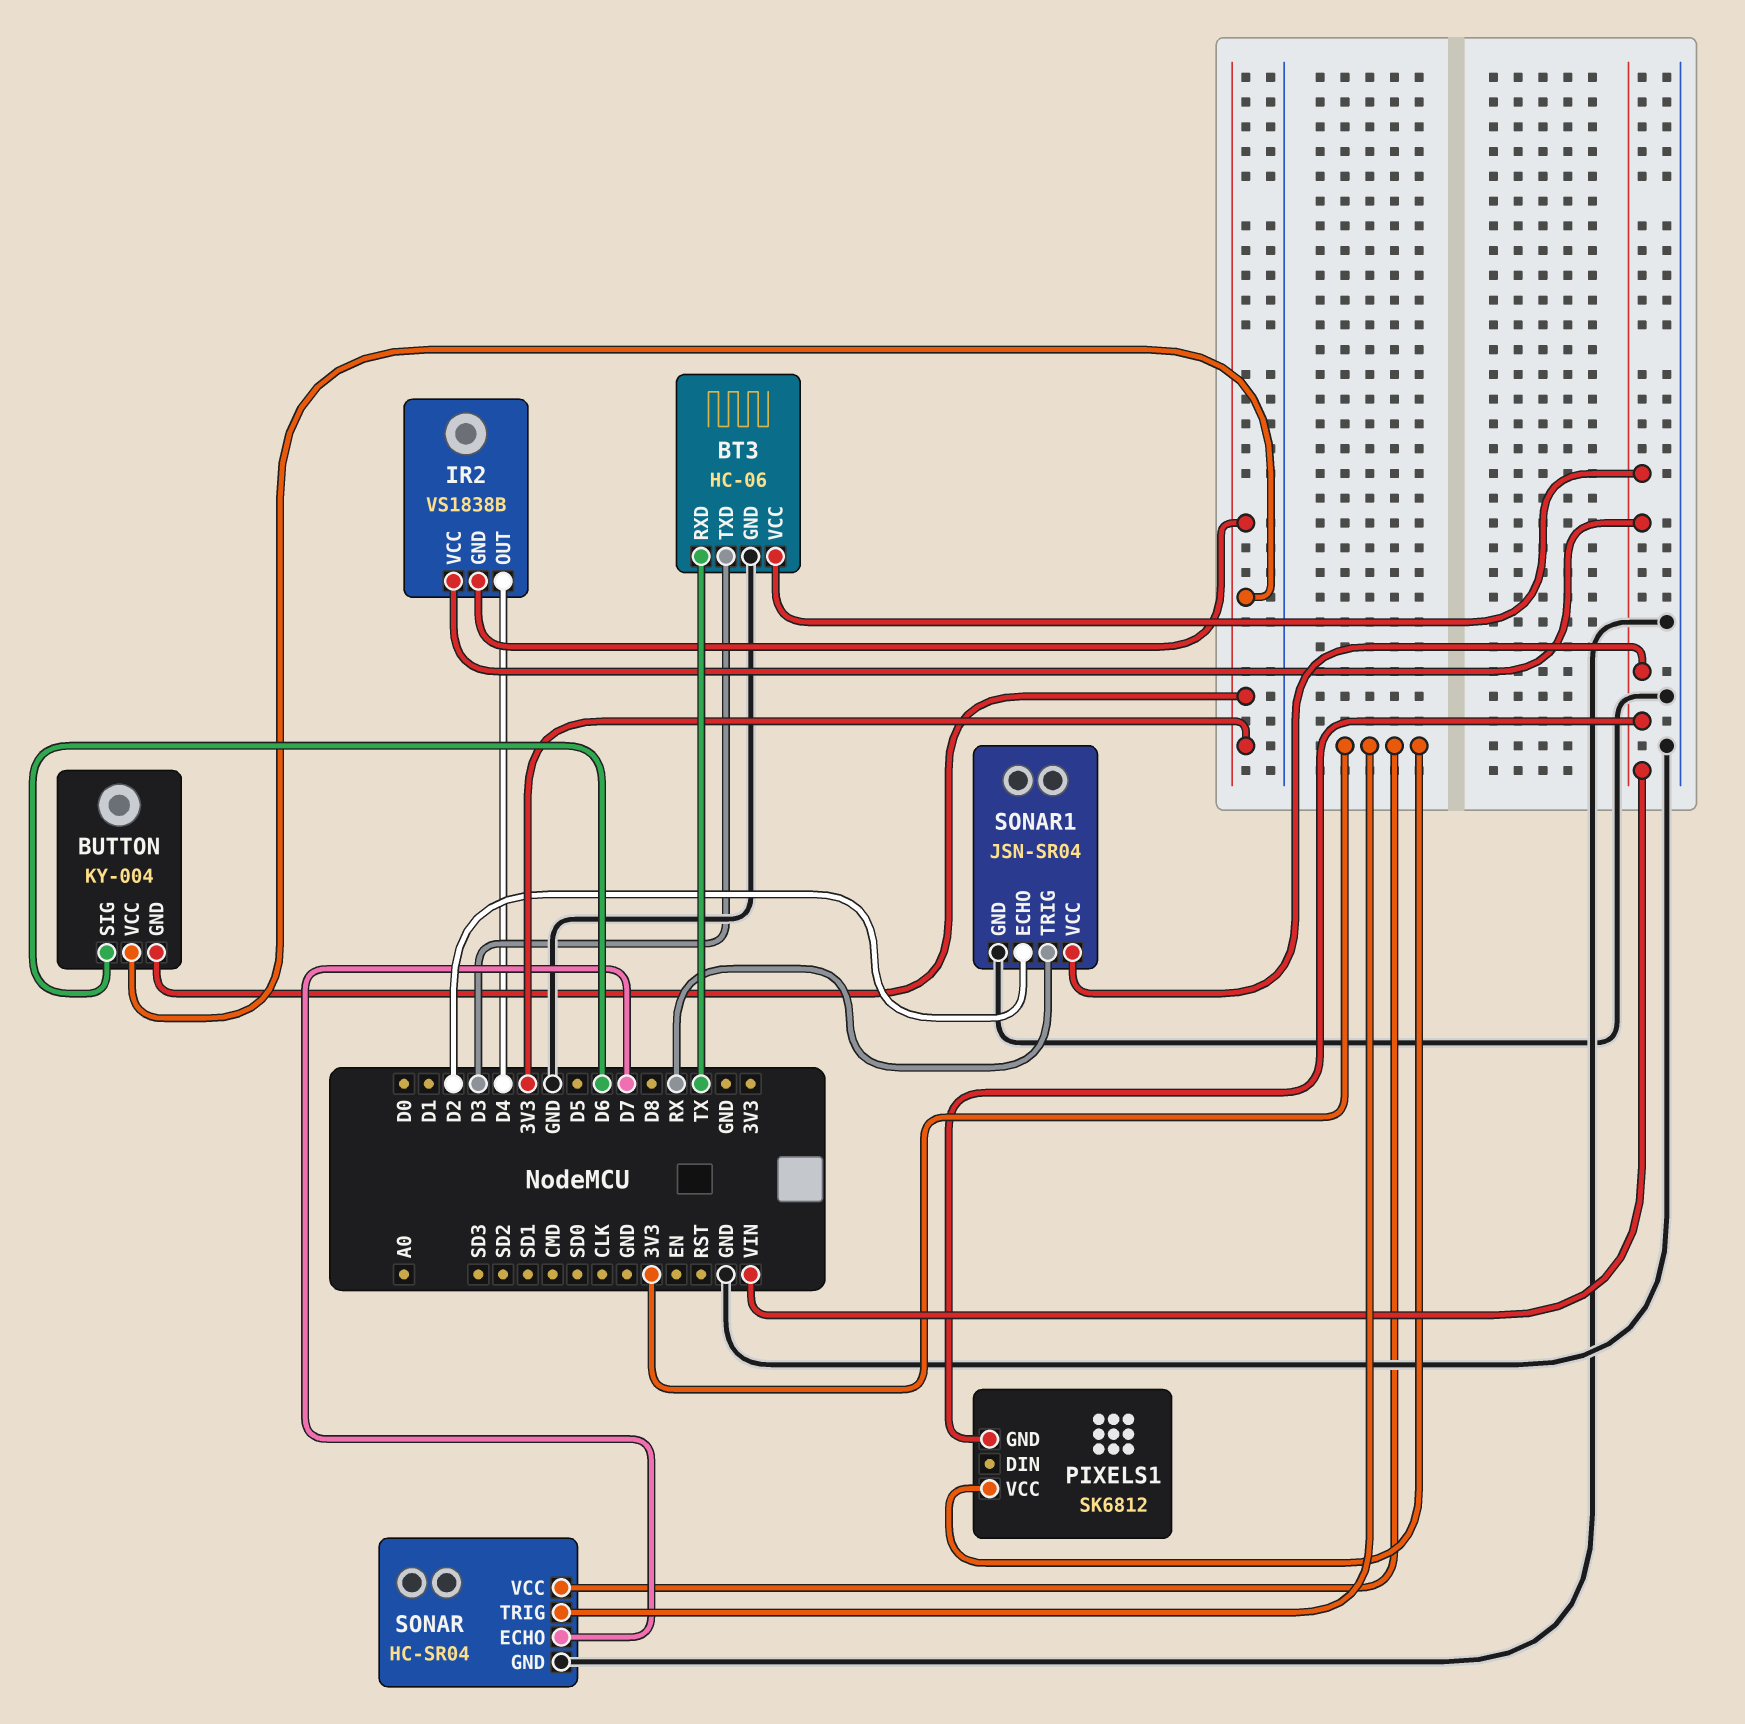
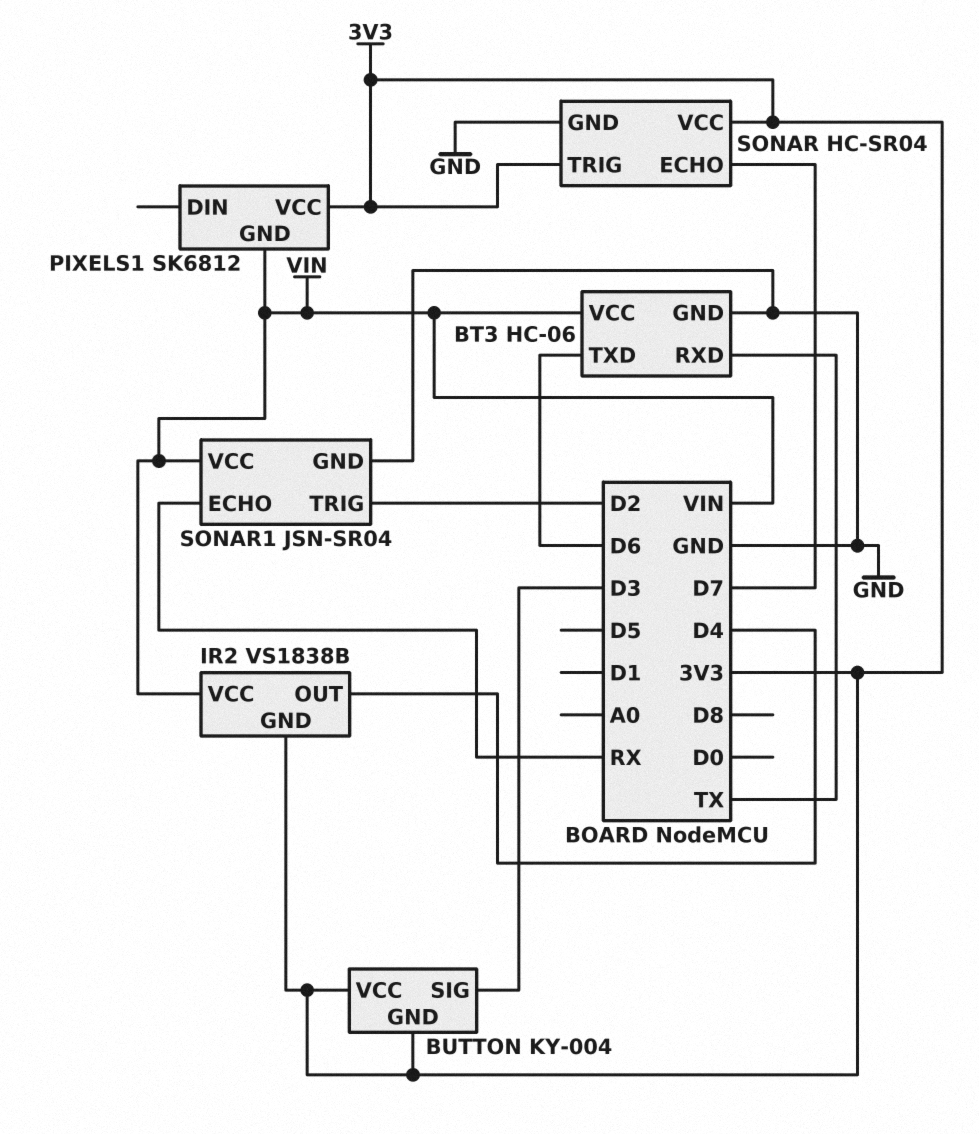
BT3 pin TXD: D3 -> D6
BUTTON pin SIG: D6 -> D3
SONAR1 pin ECHO: D2 -> RX
SONAR1 pin TRIG: RX -> D2

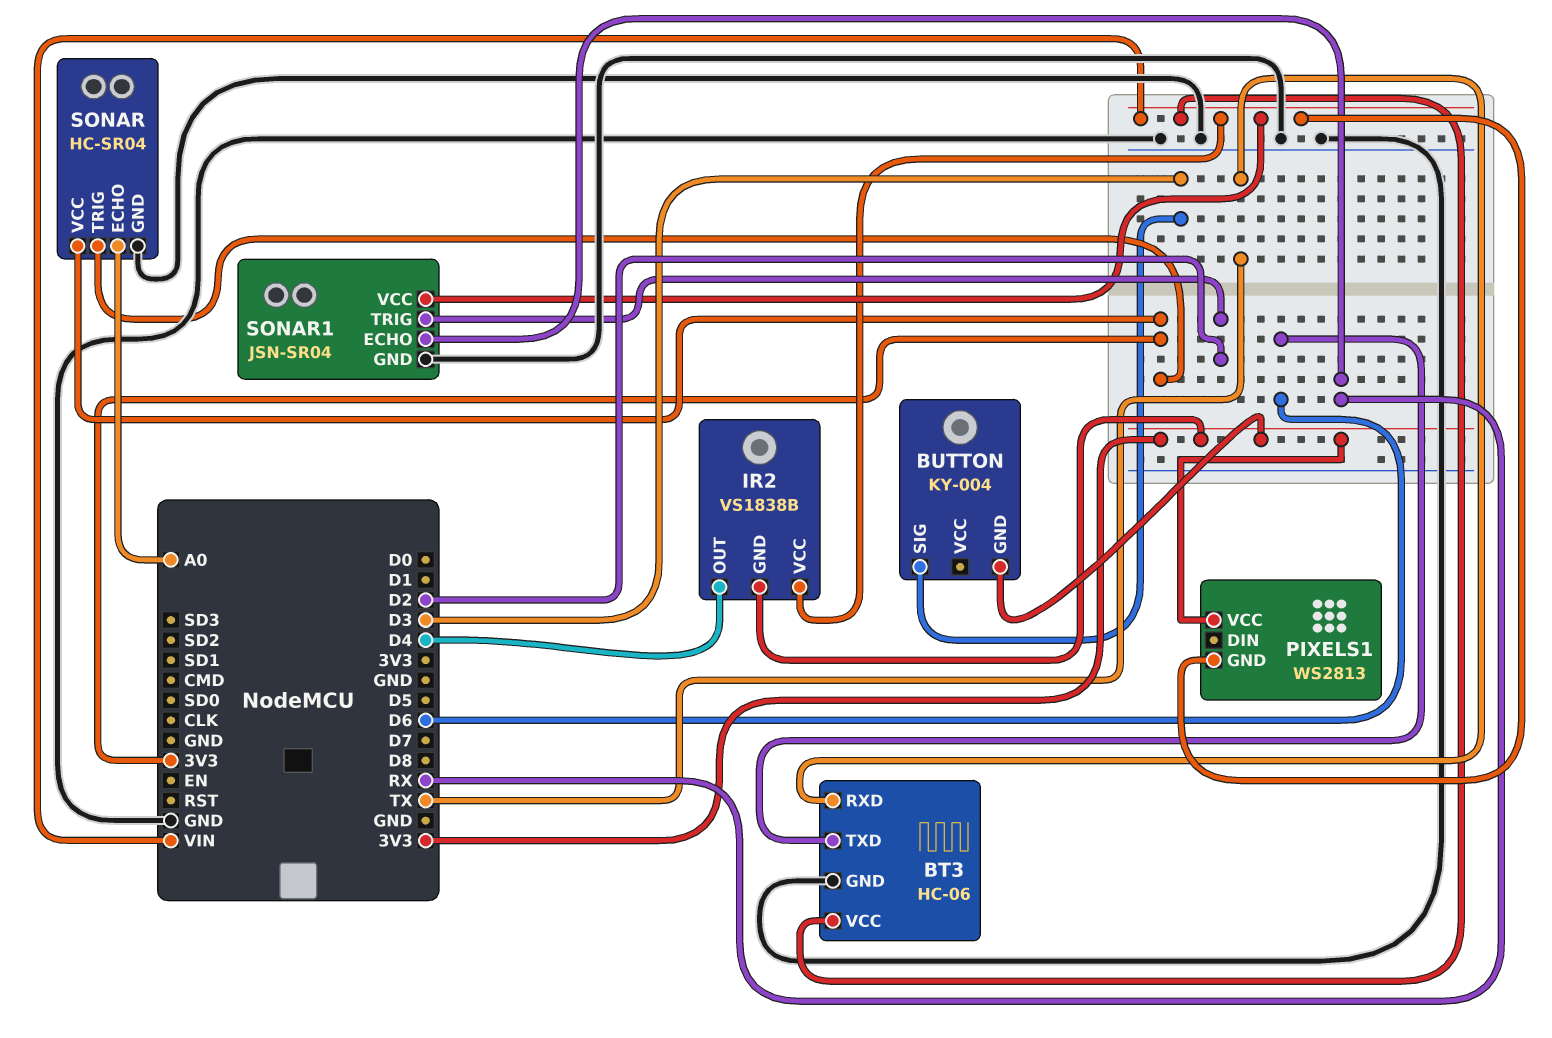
BUTTON pin VCC: 3V3 -> none
PIXELS1: SK6812 -> WS2813
SONAR pin ECHO: D7 -> A0

